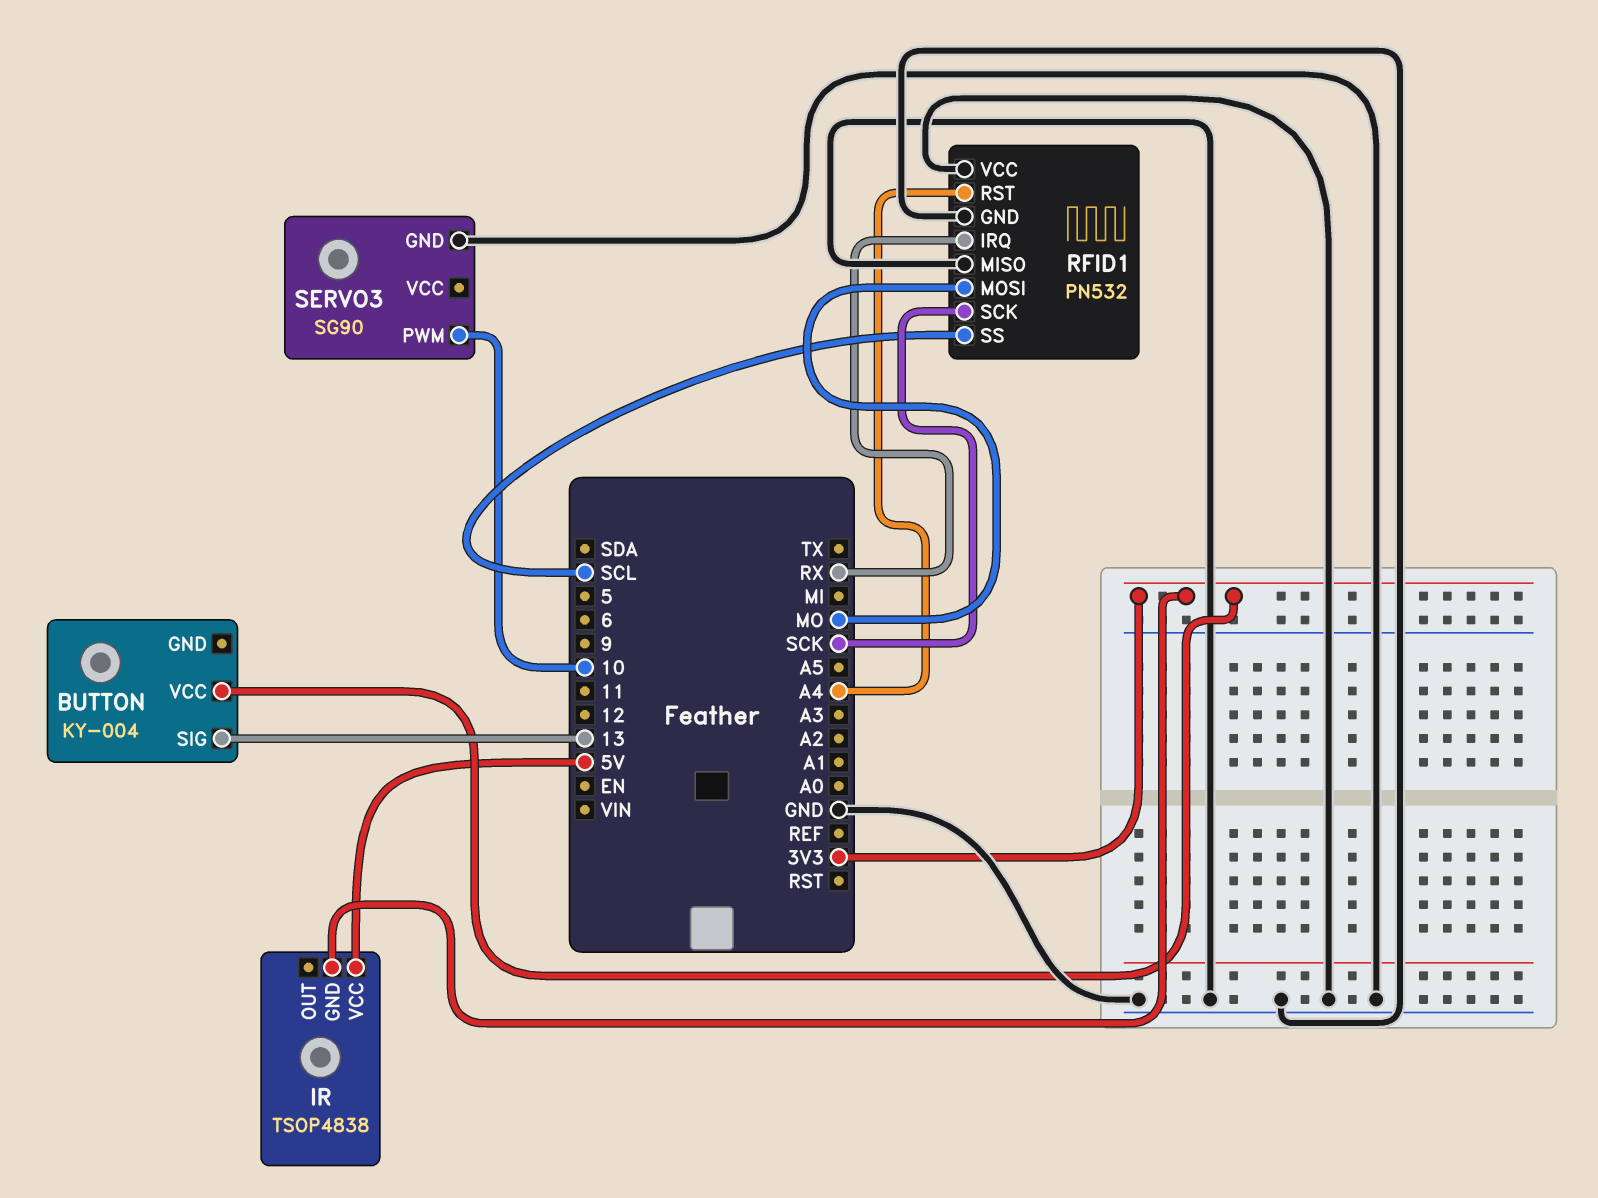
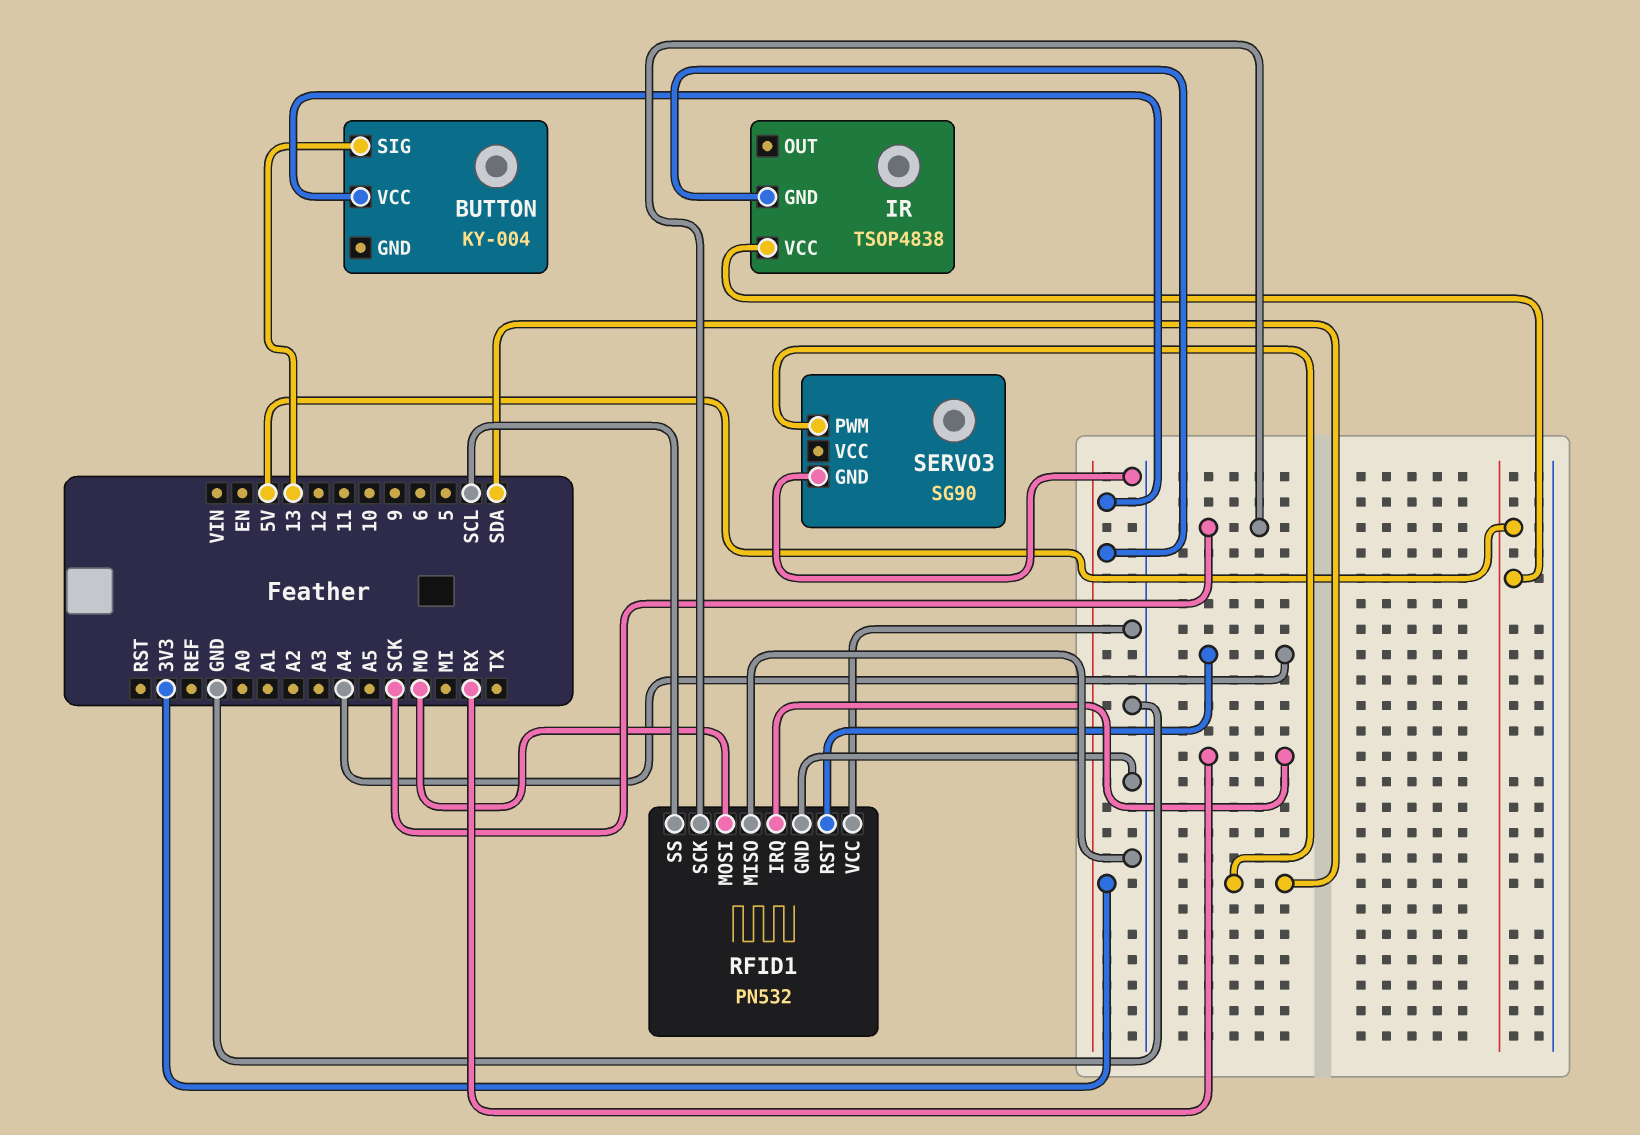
SERVO3 pin PWM: 10 -> SDA

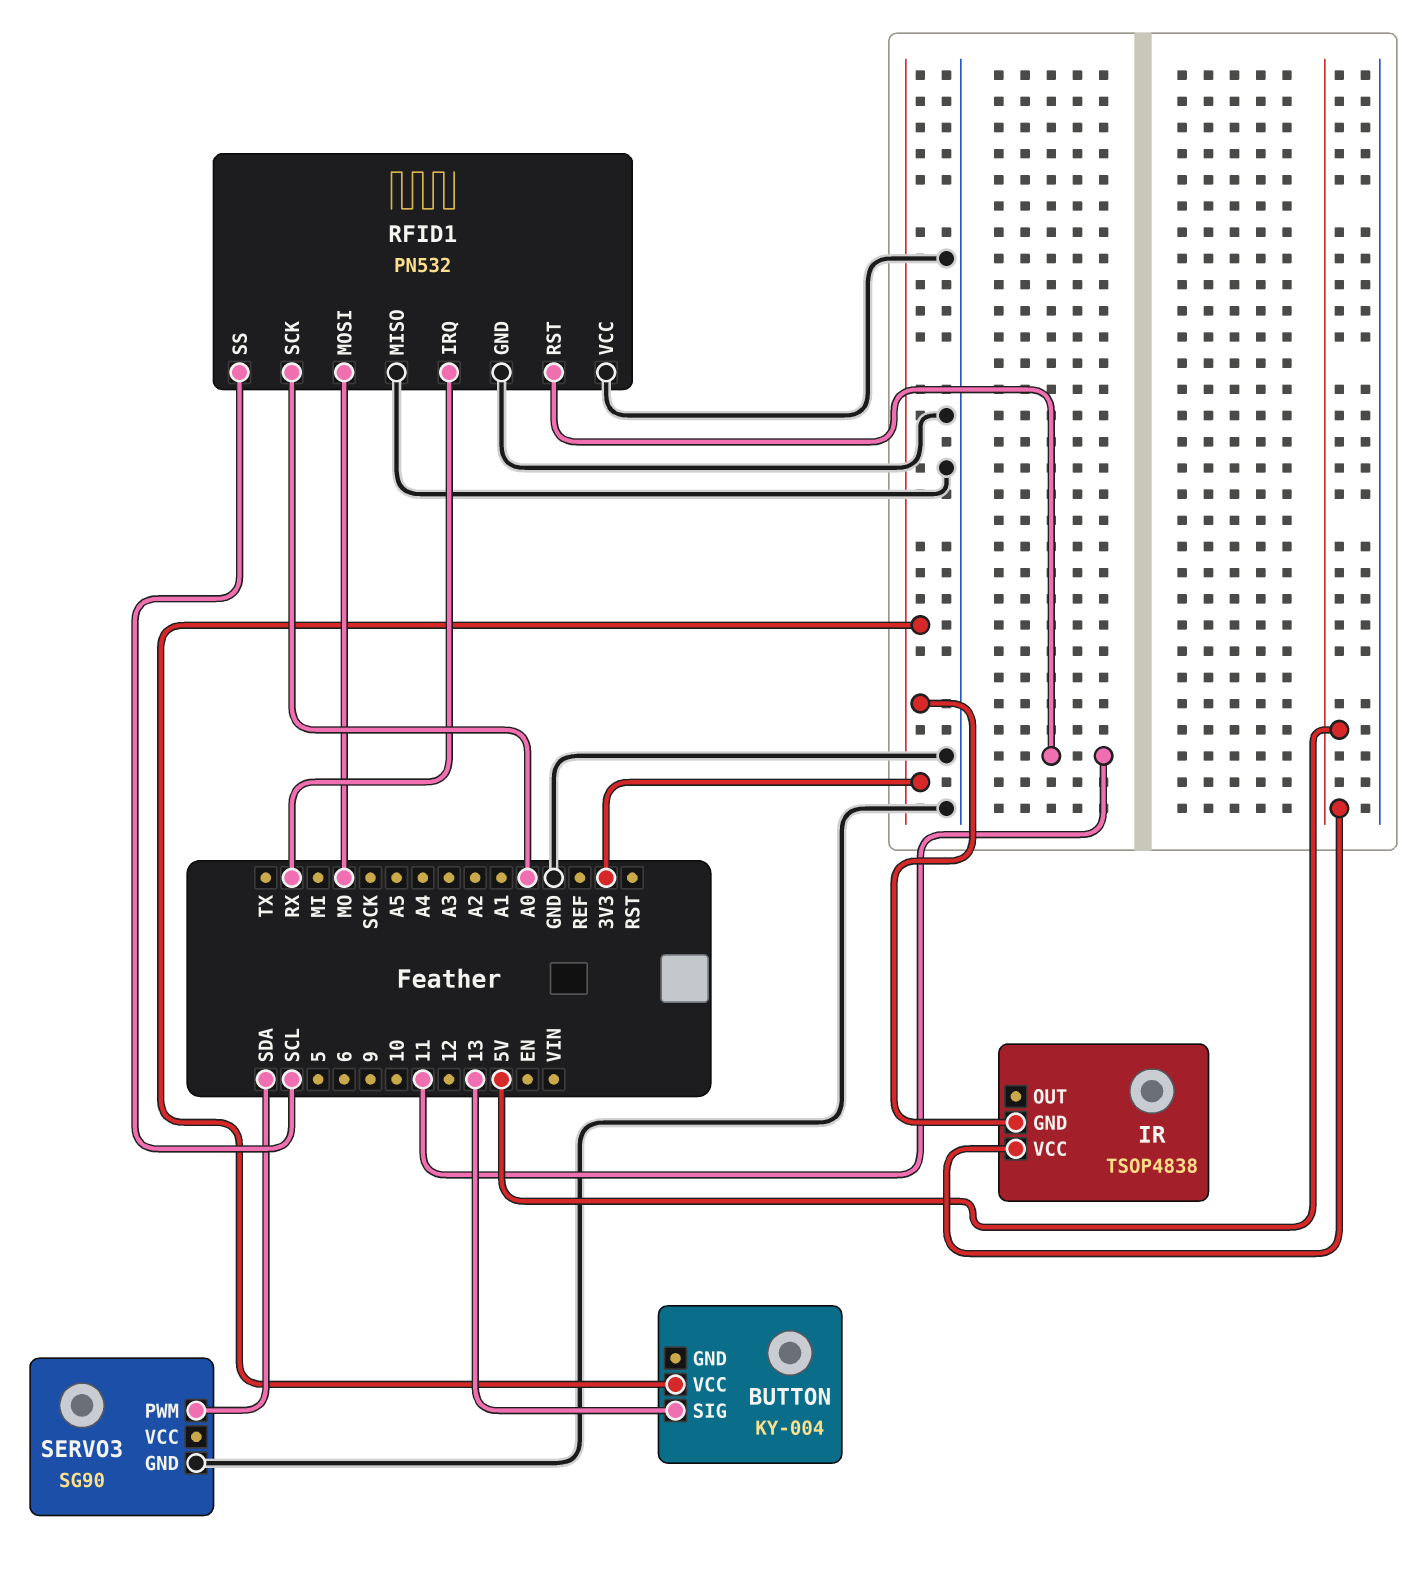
RFID1 pin RST: A4 -> 11
RFID1 pin SCK: SCK -> A0

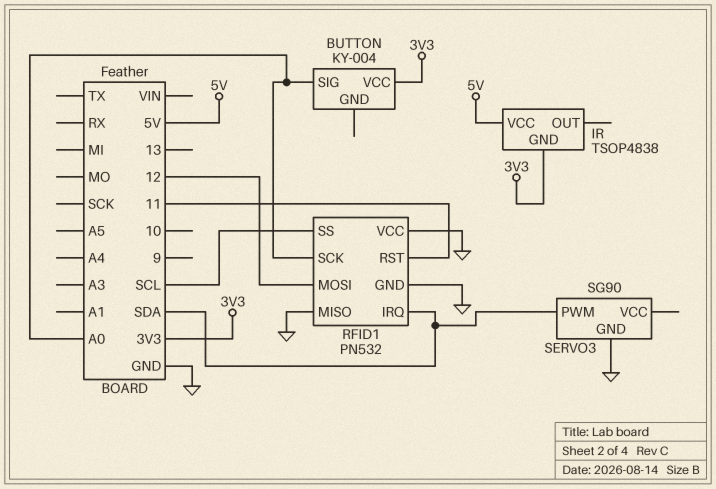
BUTTON pin SIG: 13 -> A0
RFID1 pin IRQ: RX -> SDA
RFID1 pin MOSI: MO -> 12

